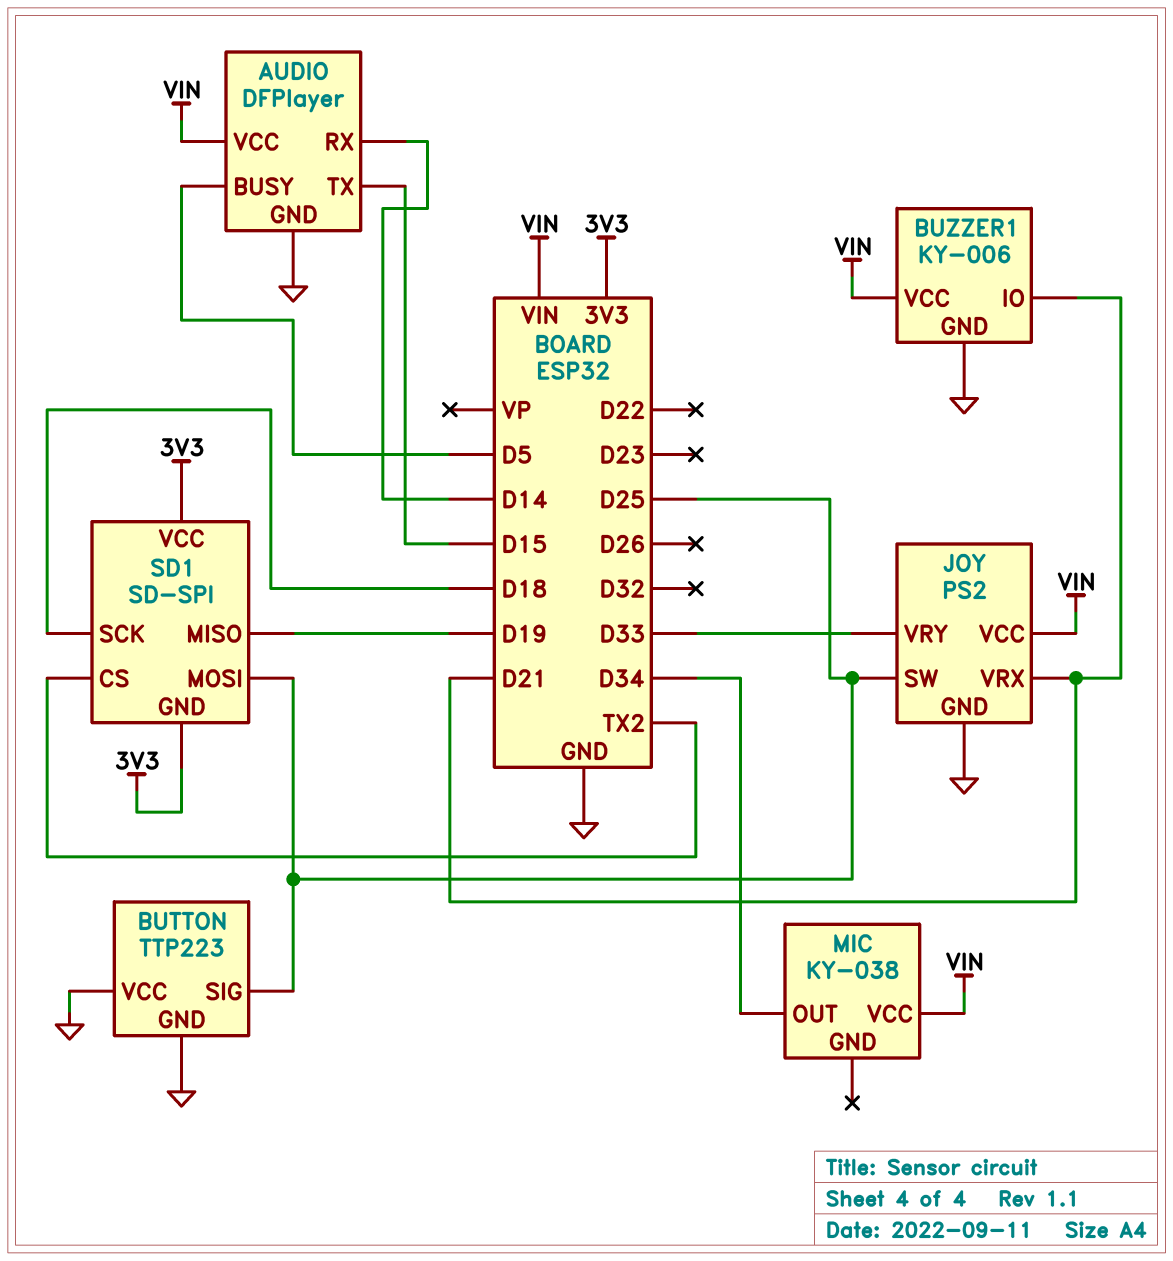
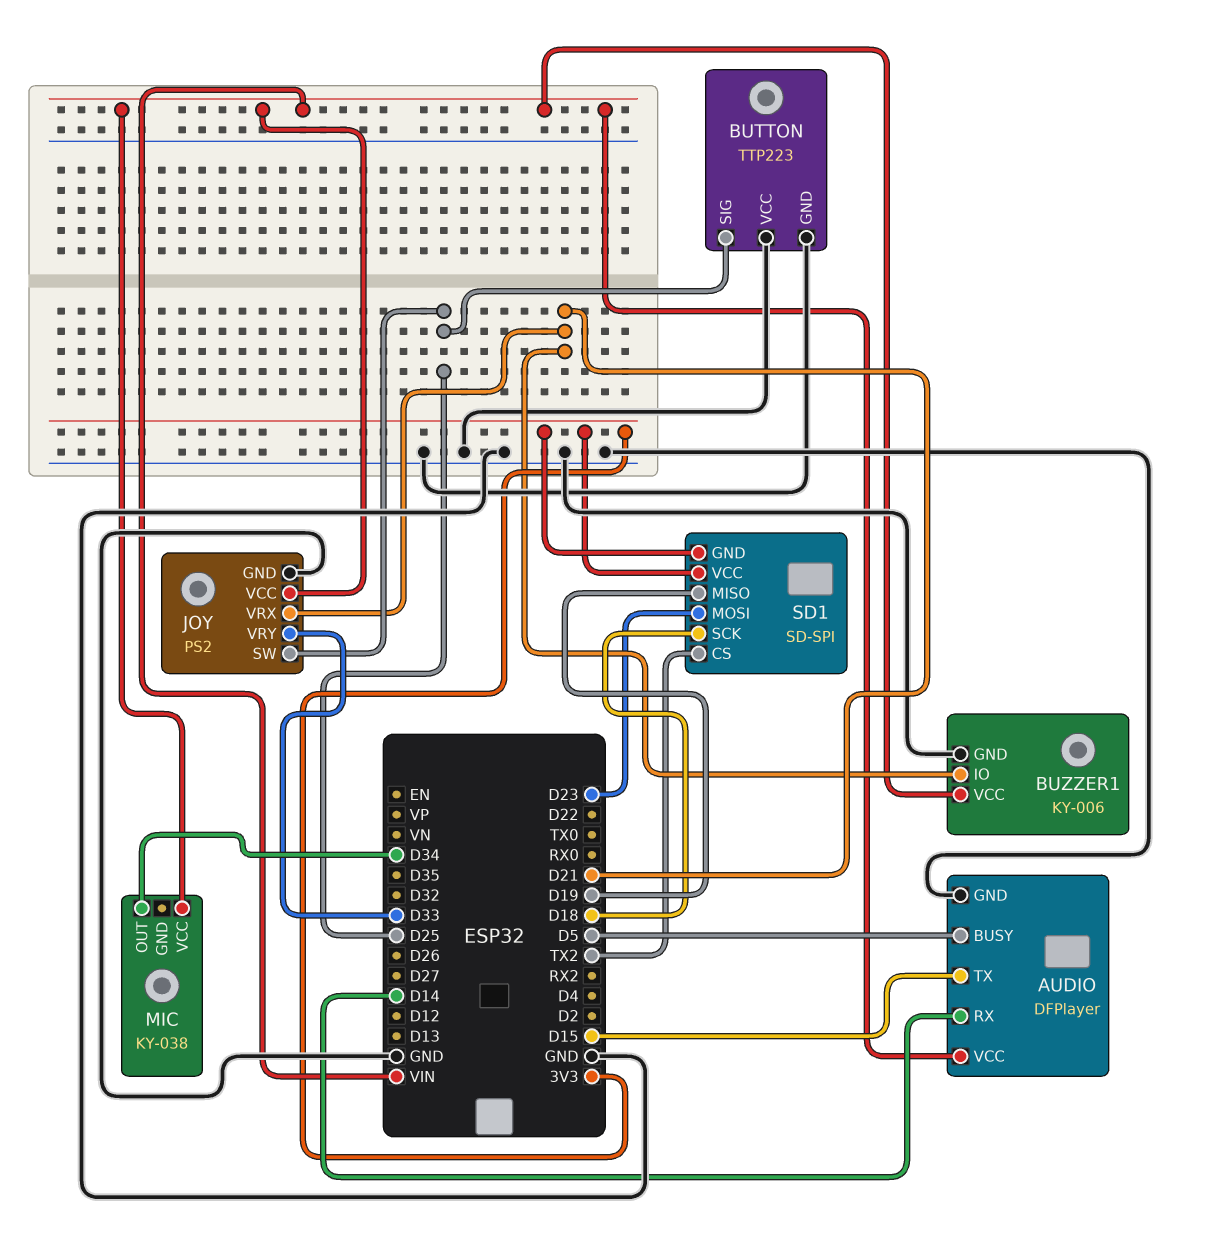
SD1 pin MOSI: D25 -> D23

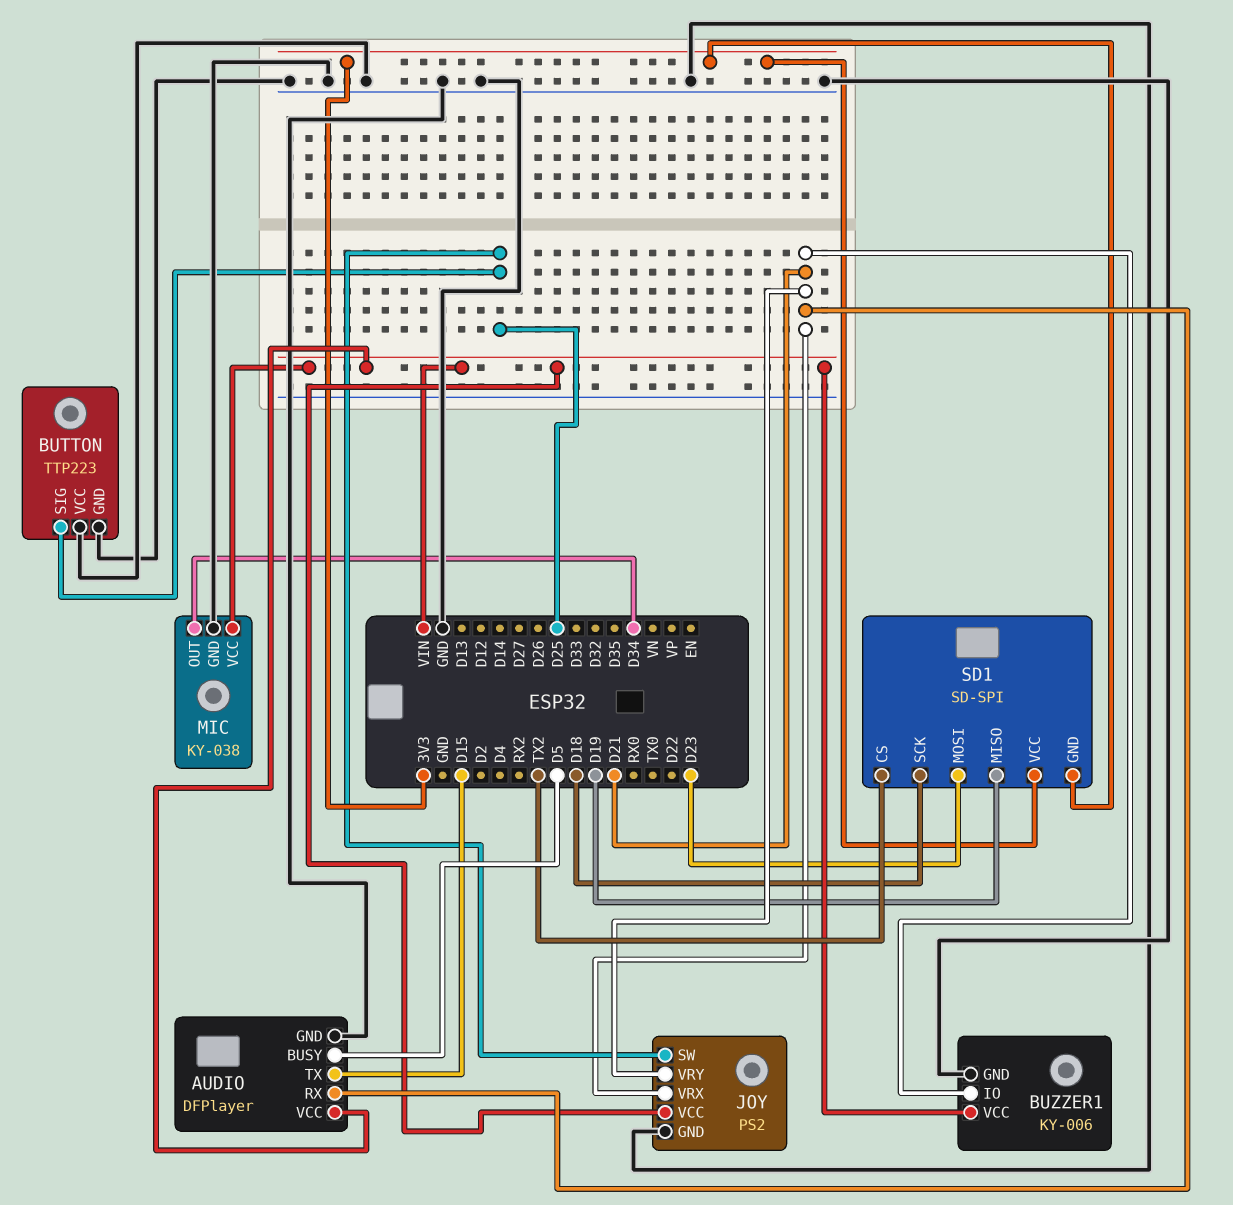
AUDIO pin RX: D14 -> D21
JOY pin VRY: D33 -> D21
MIC pin GND: none -> GND

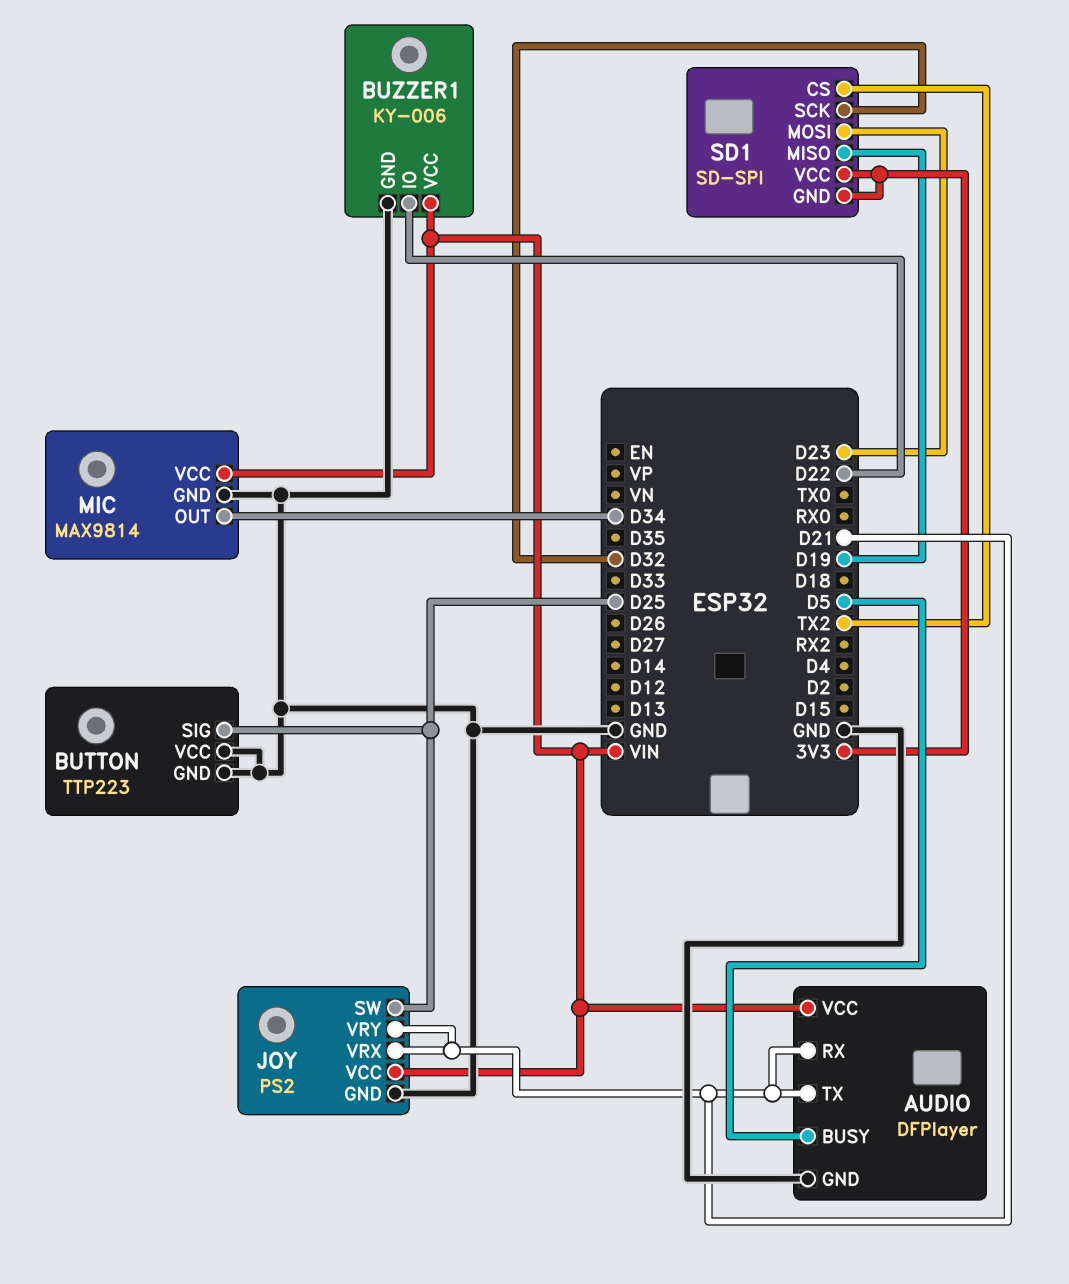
AUDIO pin TX: D15 -> D21
BUZZER1 pin IO: D21 -> D22
MIC: KY-038 -> MAX9814
SD1 pin SCK: D18 -> D32

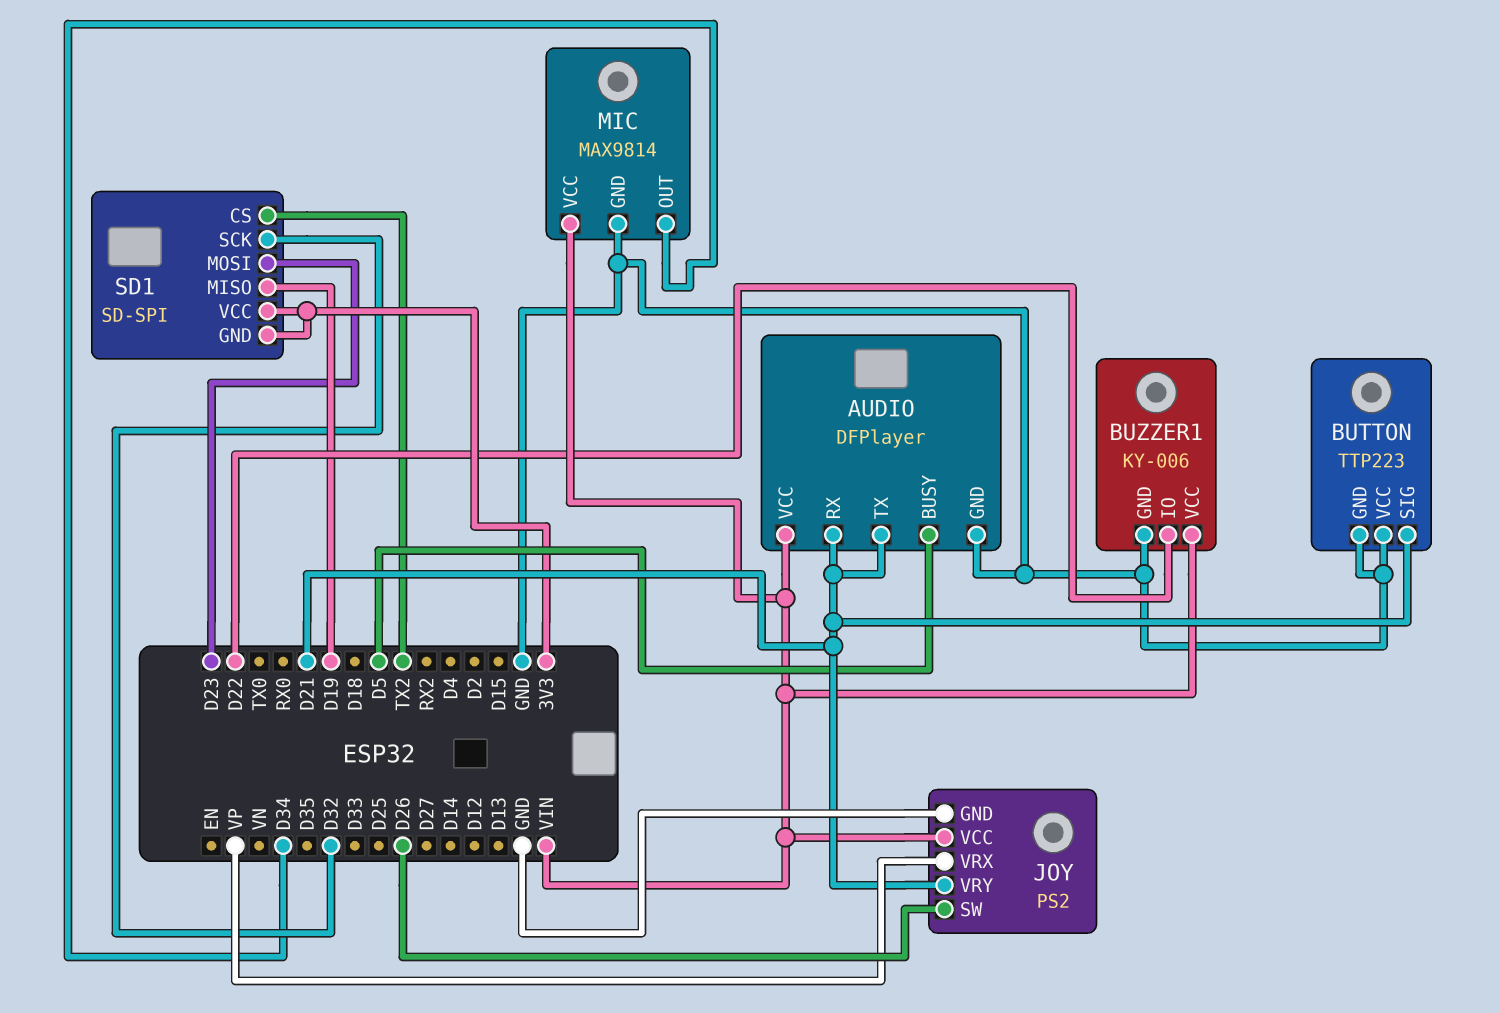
BUTTON pin SIG: D25 -> D21
JOY pin SW: D25 -> D26
JOY pin VRX: D21 -> VP

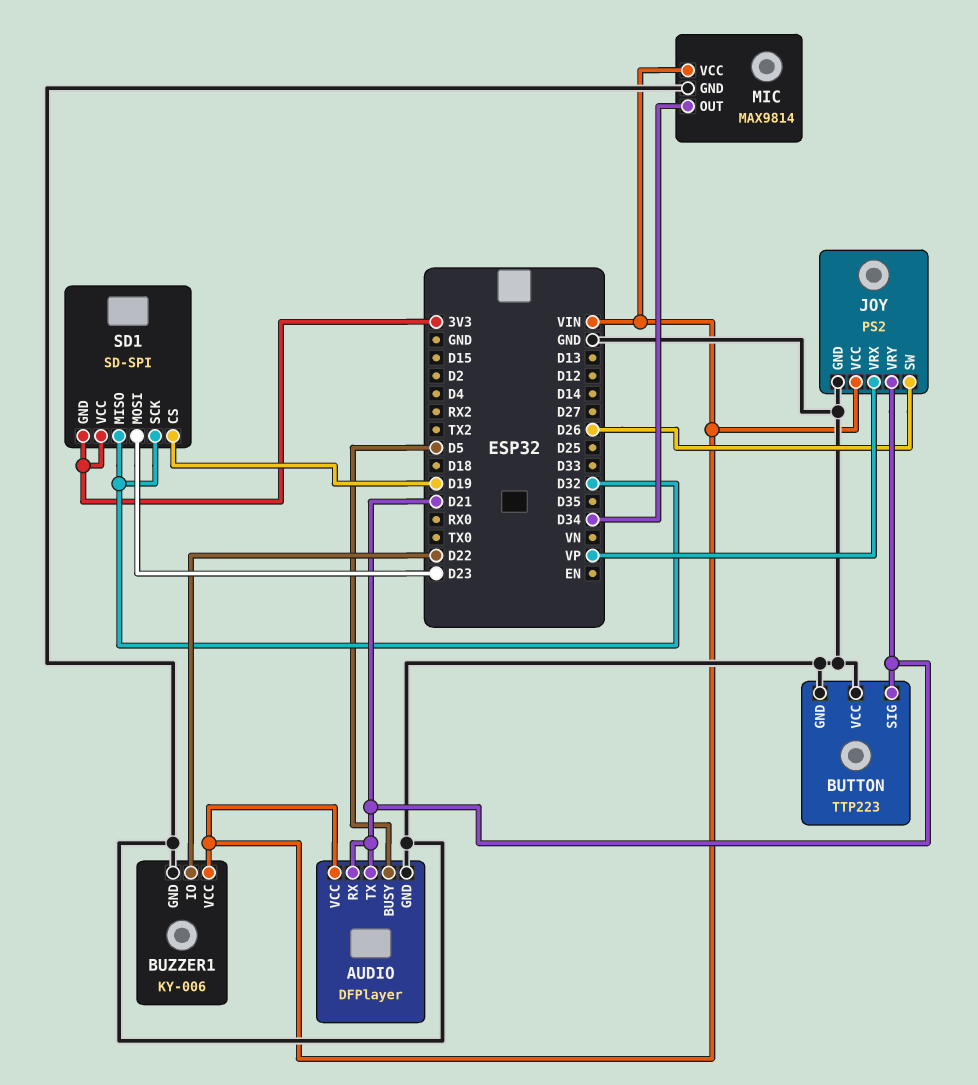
SD1 pin CS: TX2 -> D19
SD1 pin MISO: D19 -> D32

